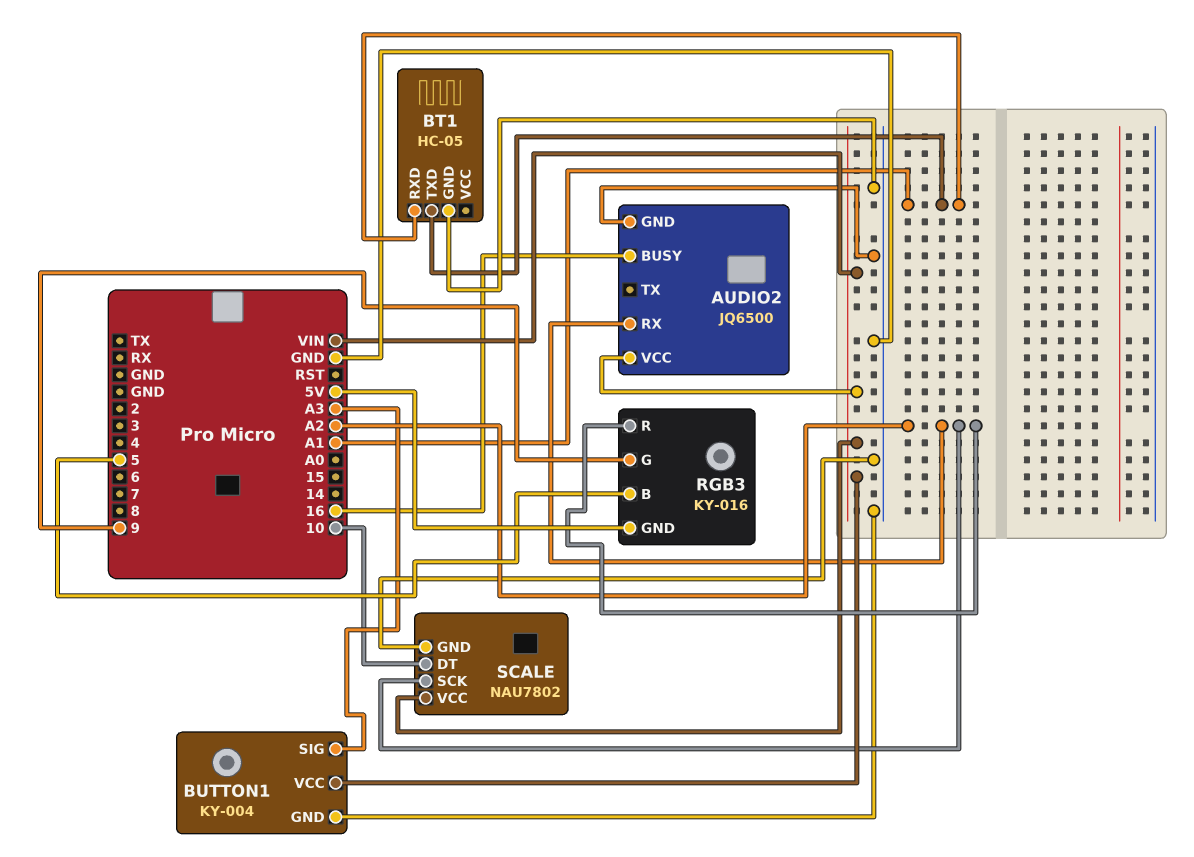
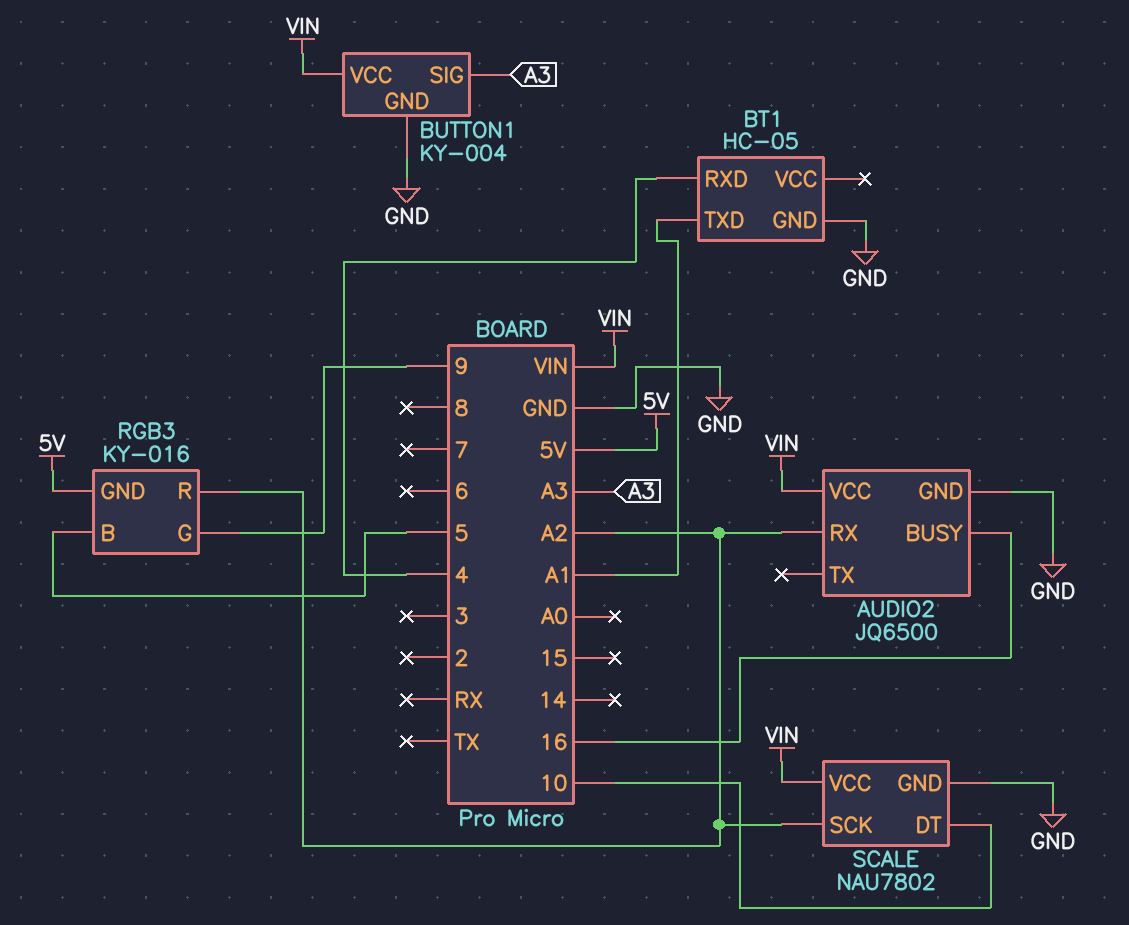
BT1 pin RXD: A1 -> 4

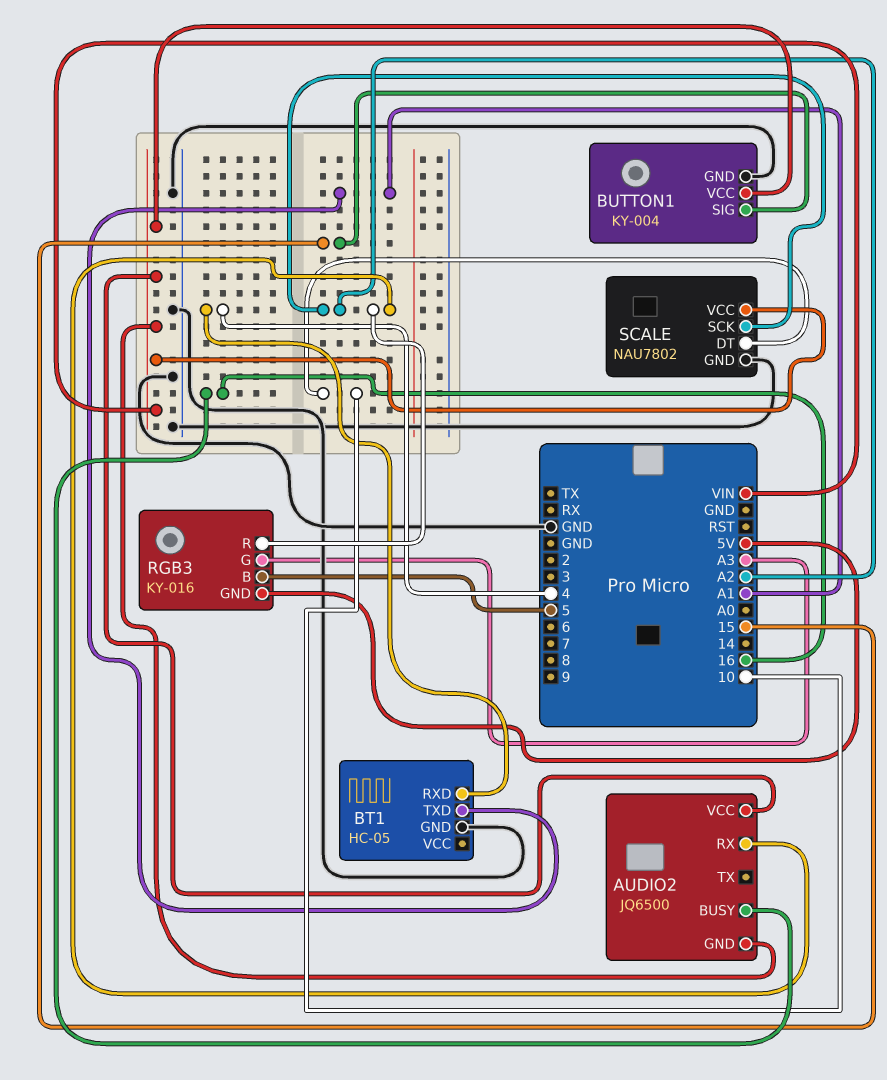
AUDIO2 pin GND: GND -> VIN
BUTTON1 pin SIG: A3 -> 15
RGB3 pin G: 9 -> A3

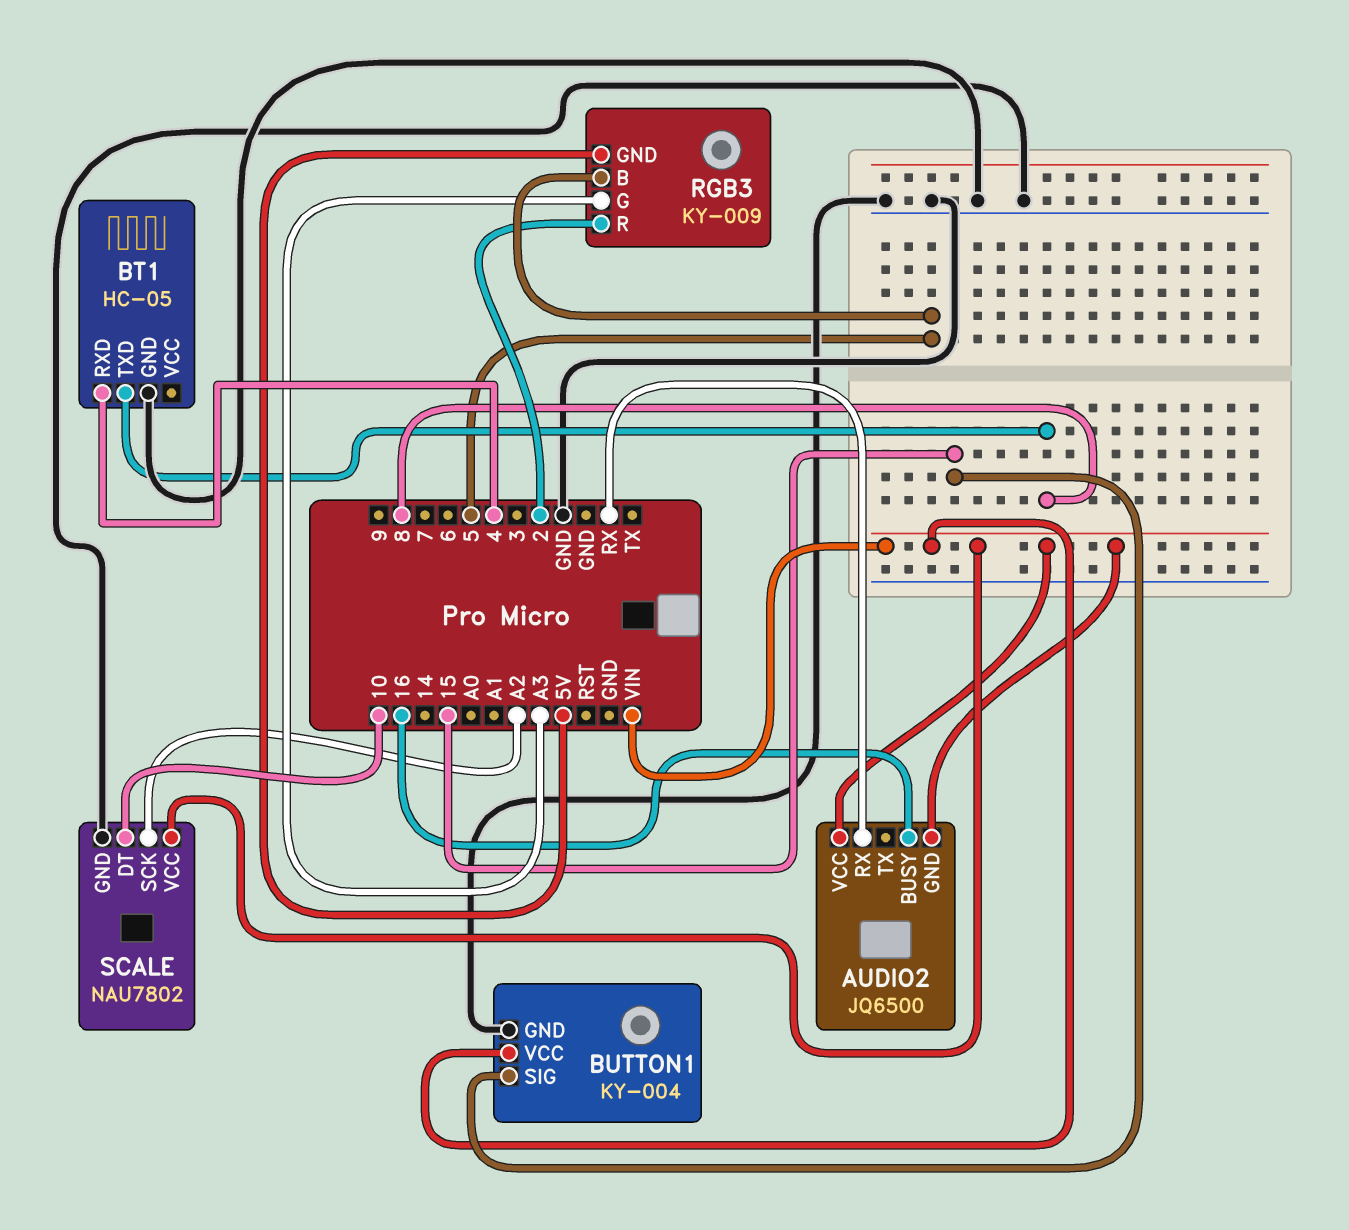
AUDIO2 pin RX: A2 -> RX
BT1 pin TXD: A1 -> 8
RGB3: KY-016 -> KY-009
RGB3 pin R: A2 -> 2

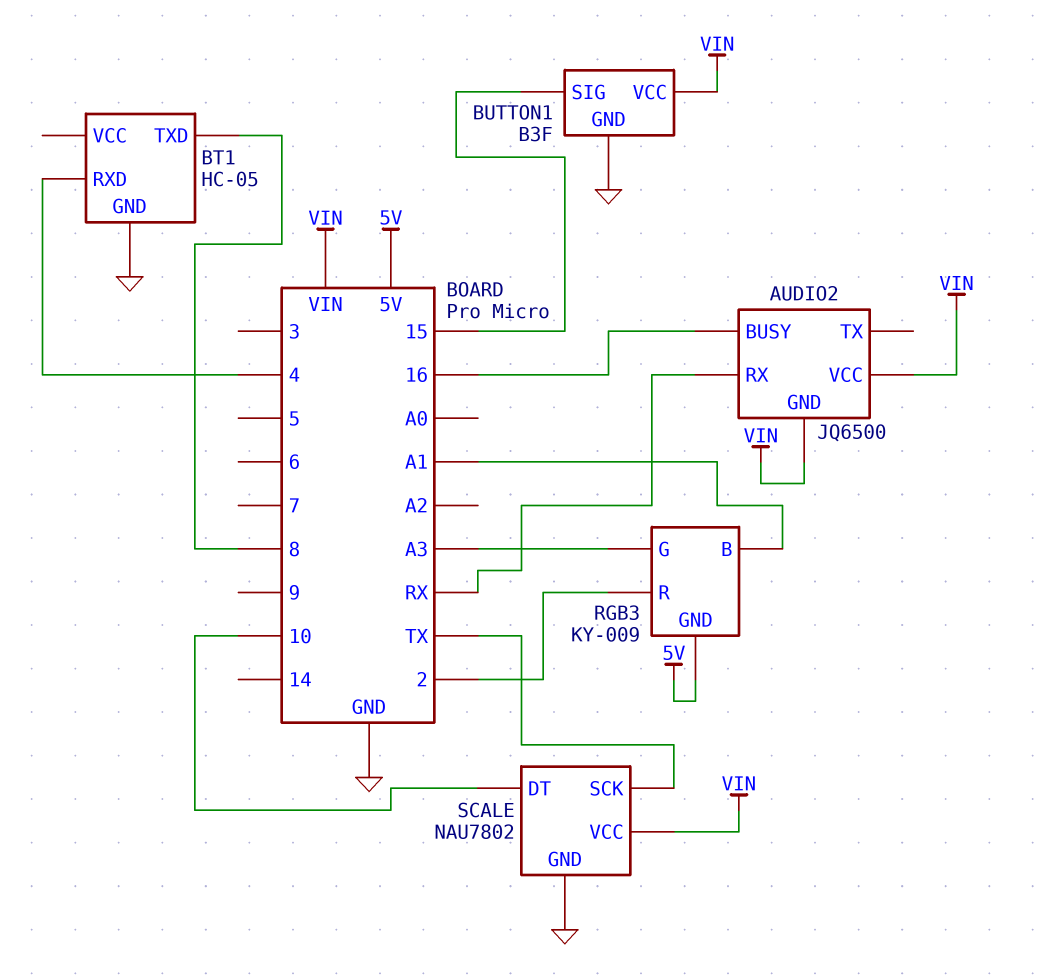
BUTTON1: KY-004 -> B3F
RGB3 pin B: 5 -> A1
SCALE pin SCK: A2 -> TX

